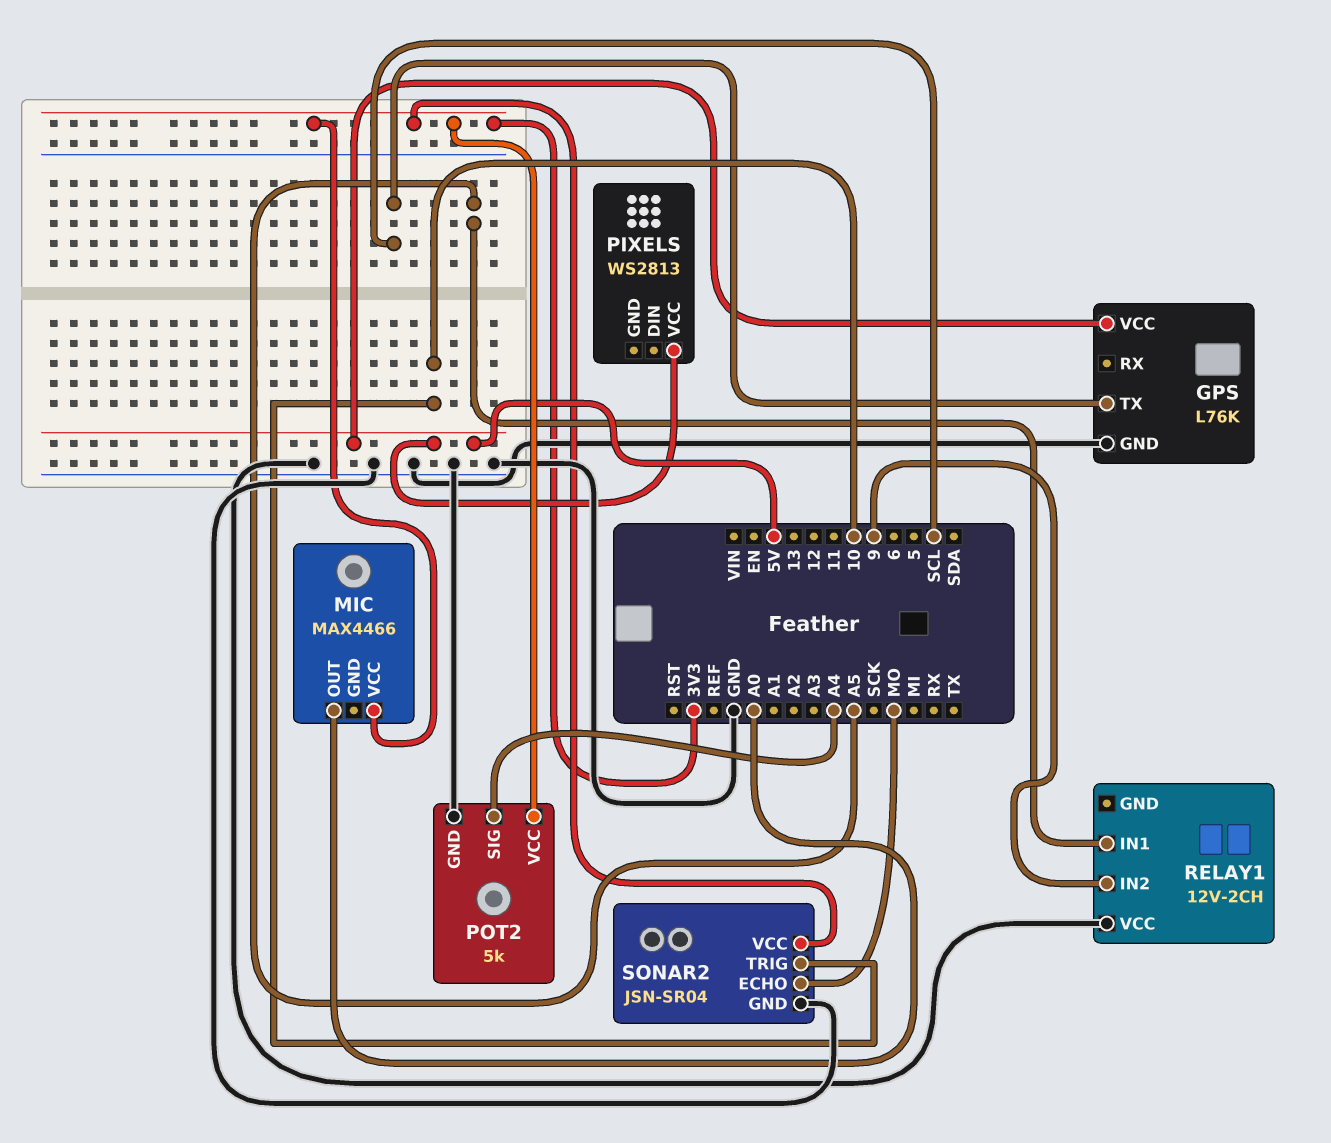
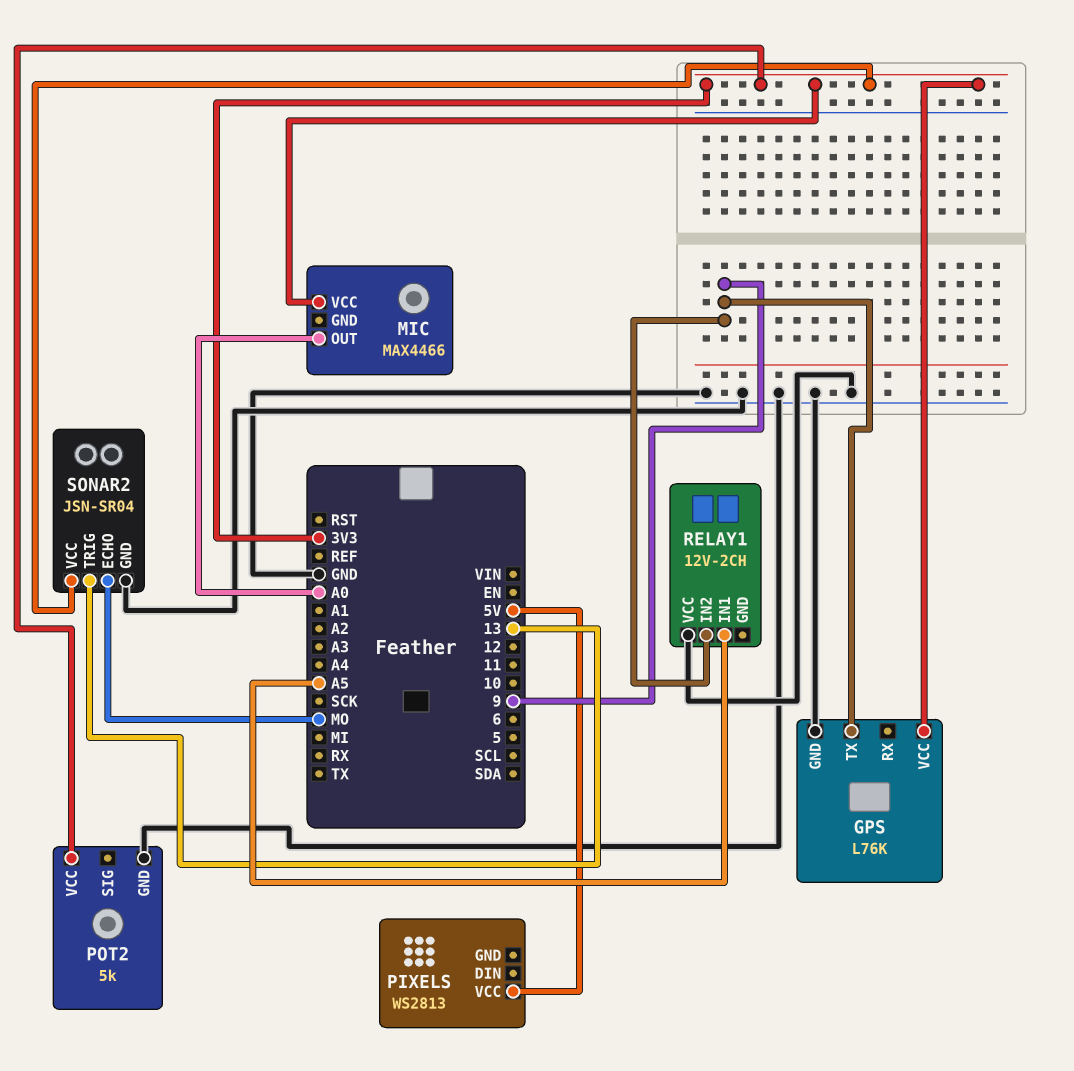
GPS pin TX: SCL -> 9
GPS pin VCC: 5V -> 3V3
POT2 pin SIG: A4 -> none
SONAR2 pin TRIG: 10 -> 13

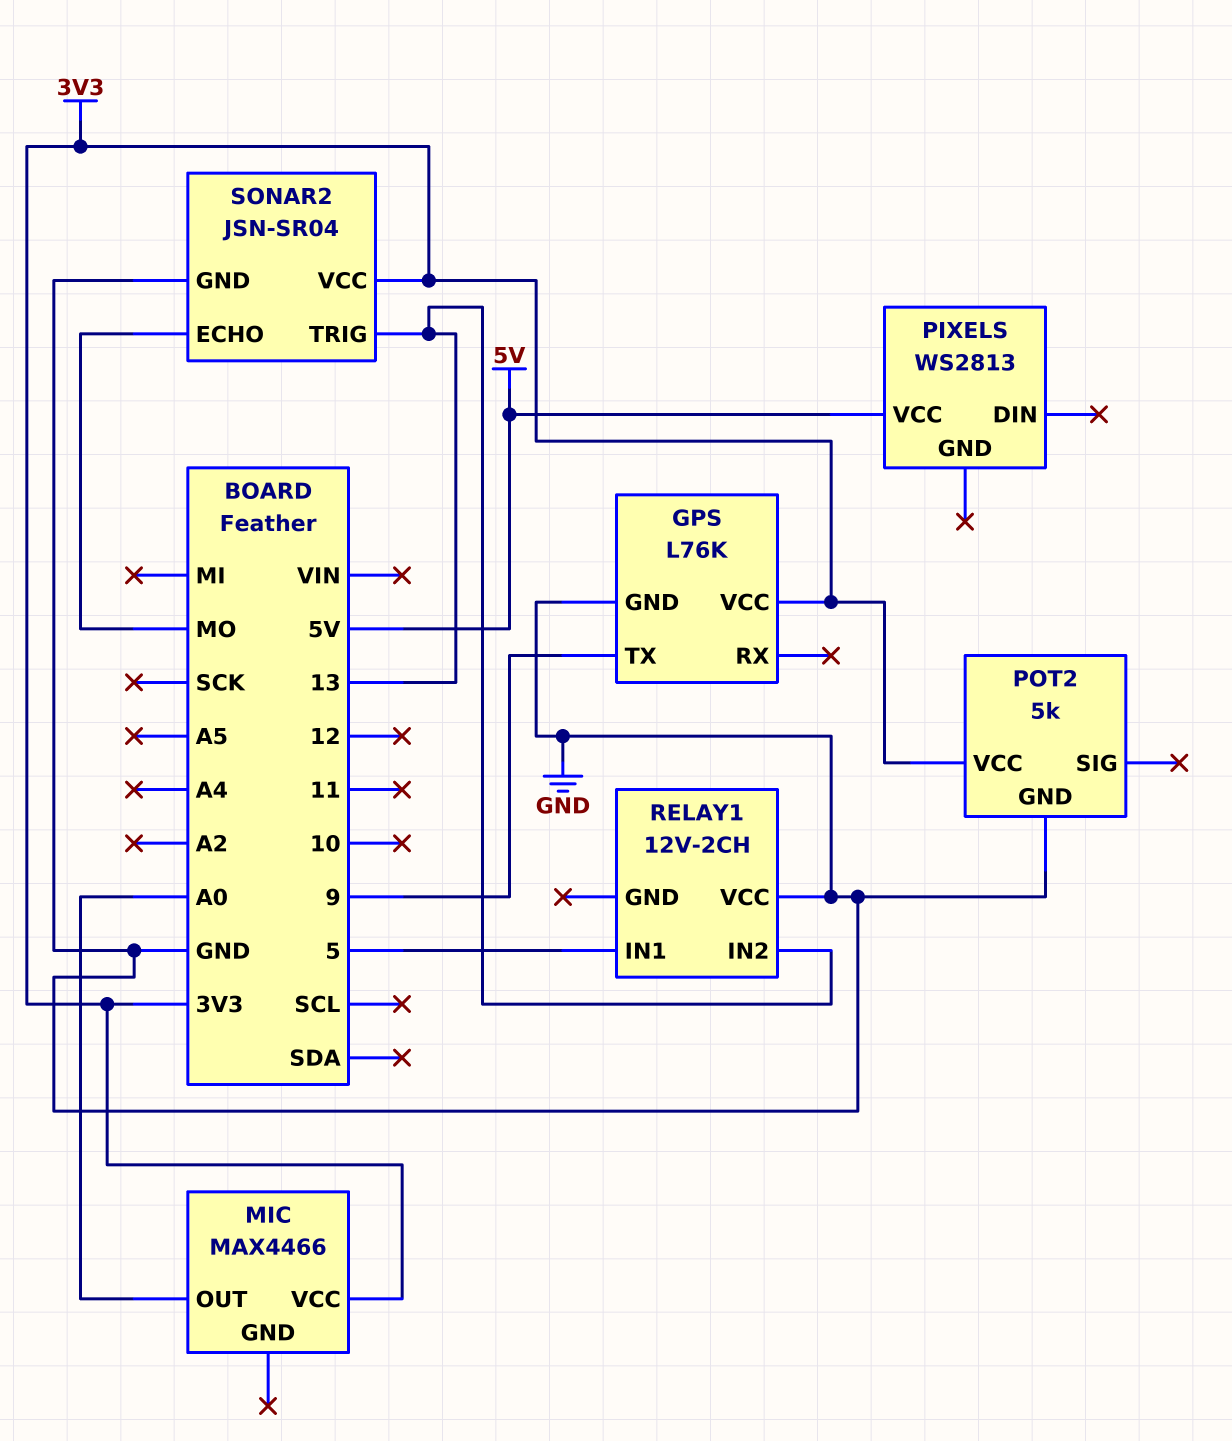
RELAY1 pin IN1: A5 -> 5
RELAY1 pin IN2: 9 -> 13

